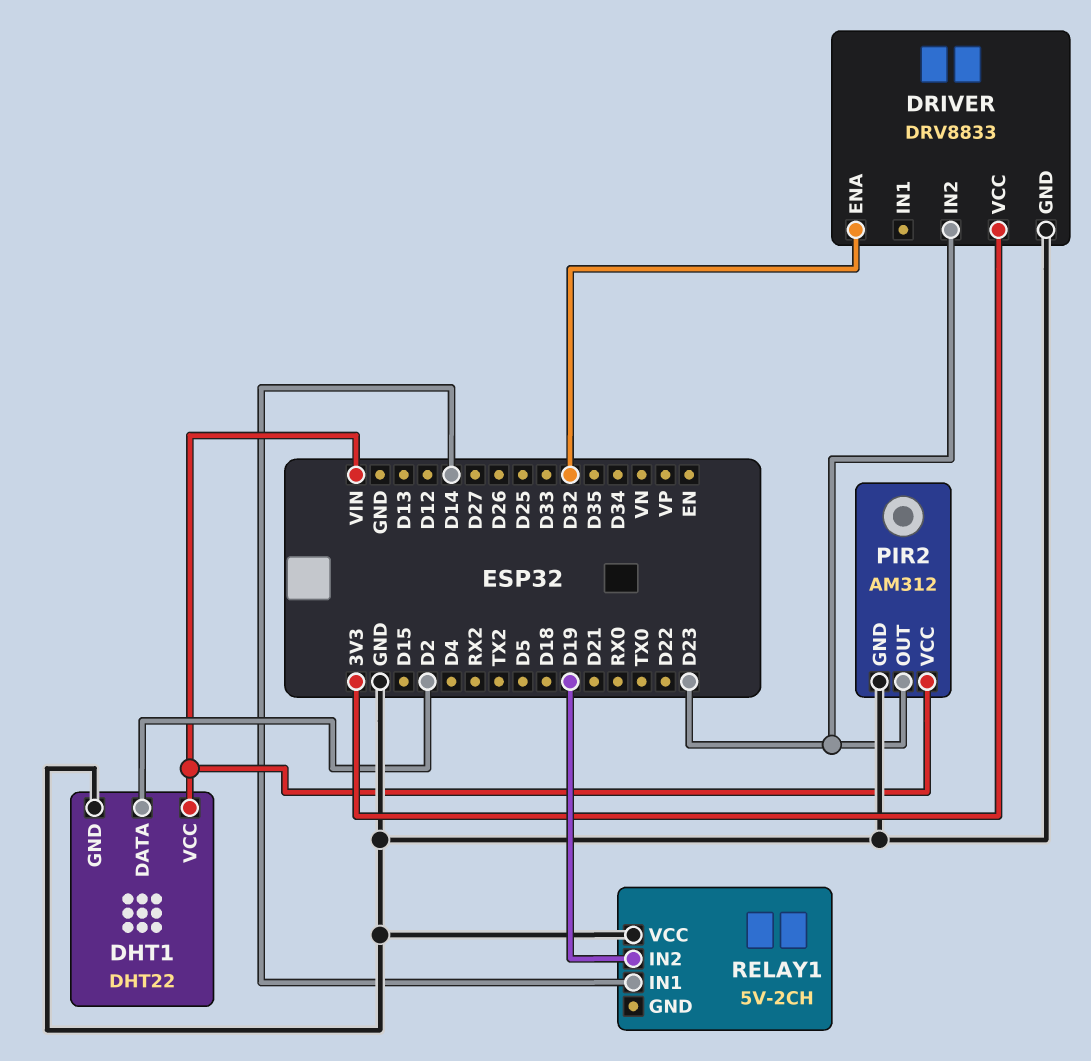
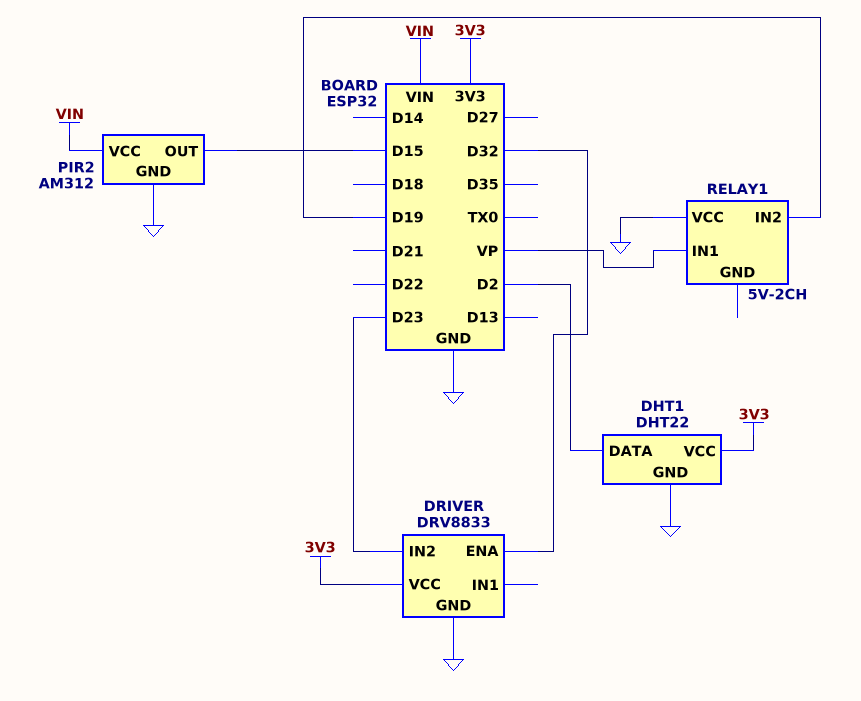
DHT1 pin VCC: VIN -> 3V3
PIR2 pin OUT: D23 -> D15
RELAY1 pin IN1: D14 -> VP

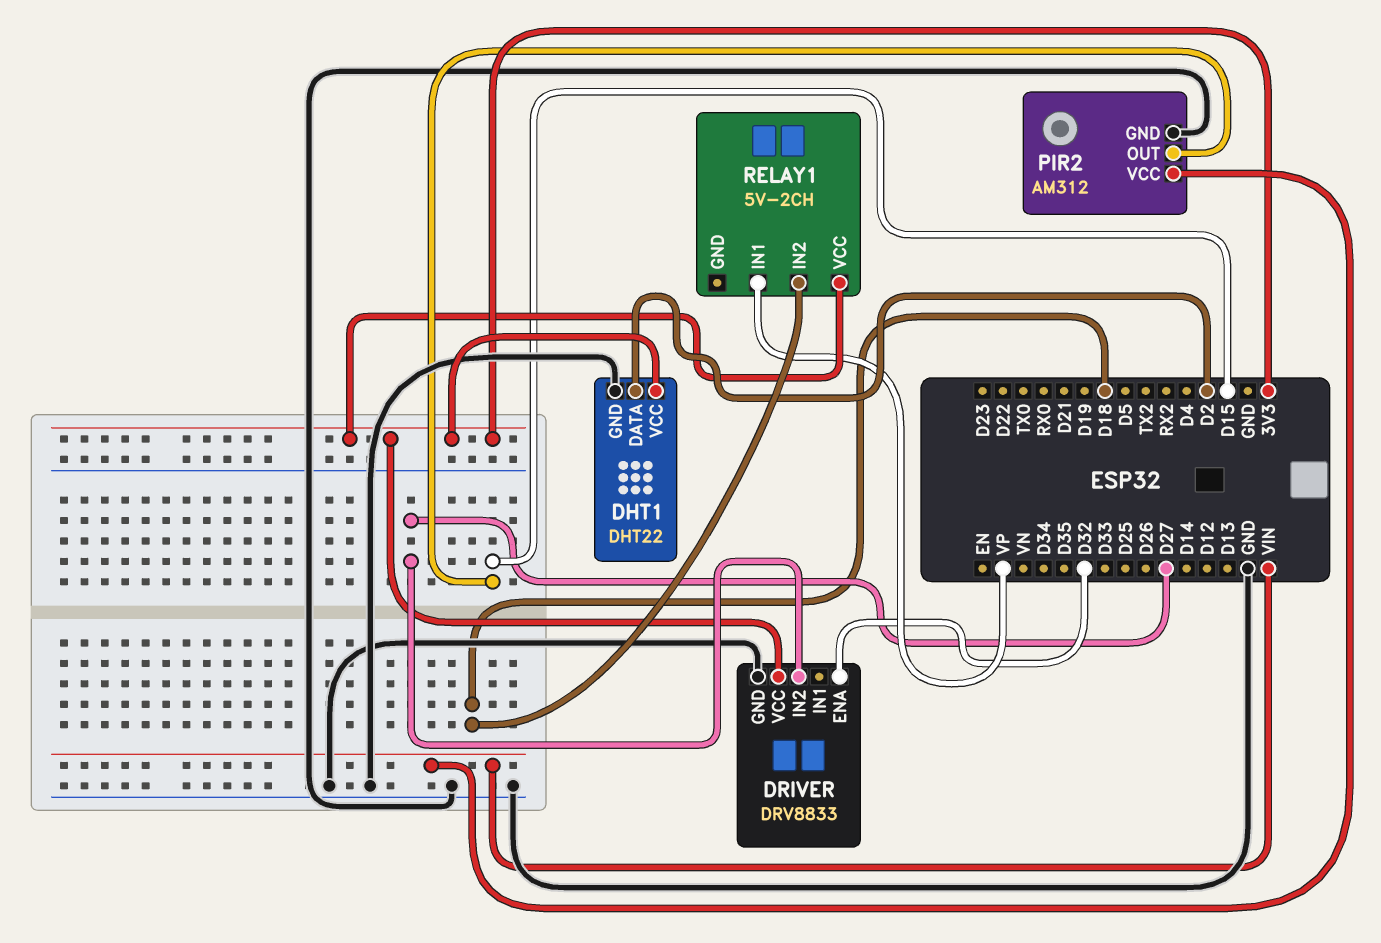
DRIVER pin IN2: D23 -> D27
RELAY1 pin IN2: D19 -> D18
RELAY1 pin VCC: GND -> 3V3

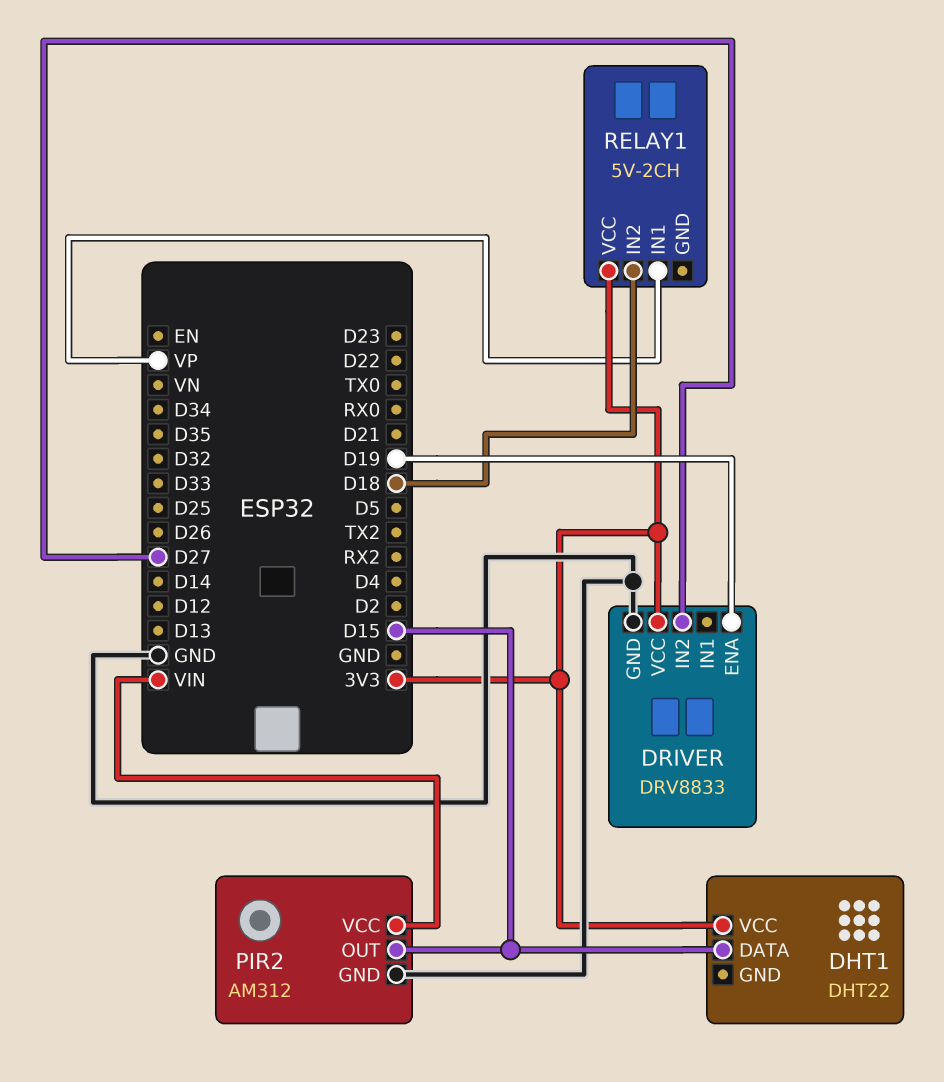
DHT1 pin DATA: D2 -> D15
DHT1 pin GND: GND -> none
DRIVER pin ENA: D32 -> D19

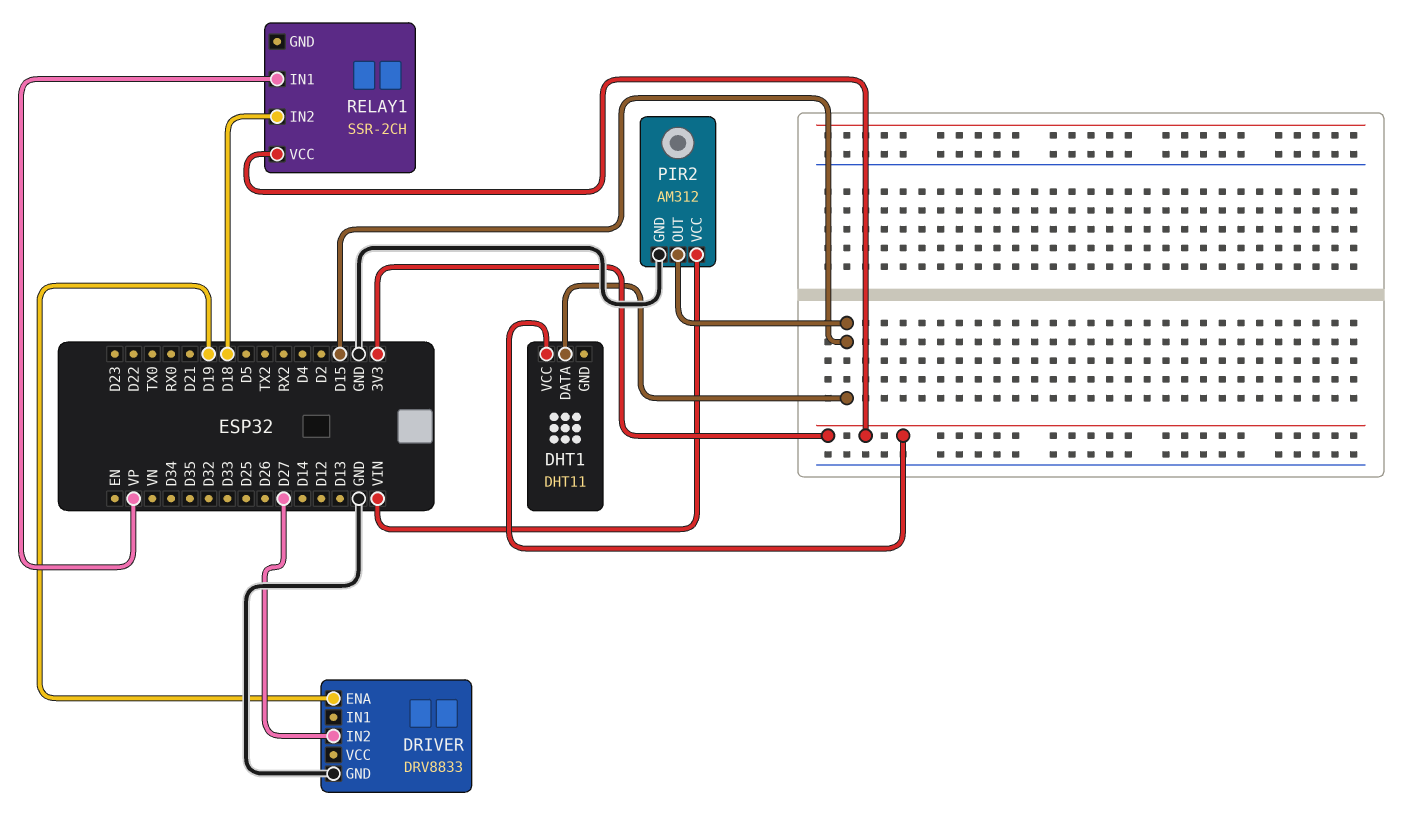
DHT1: DHT22 -> DHT11
DRIVER pin VCC: 3V3 -> none
RELAY1: 5V-2CH -> SSR-2CH

